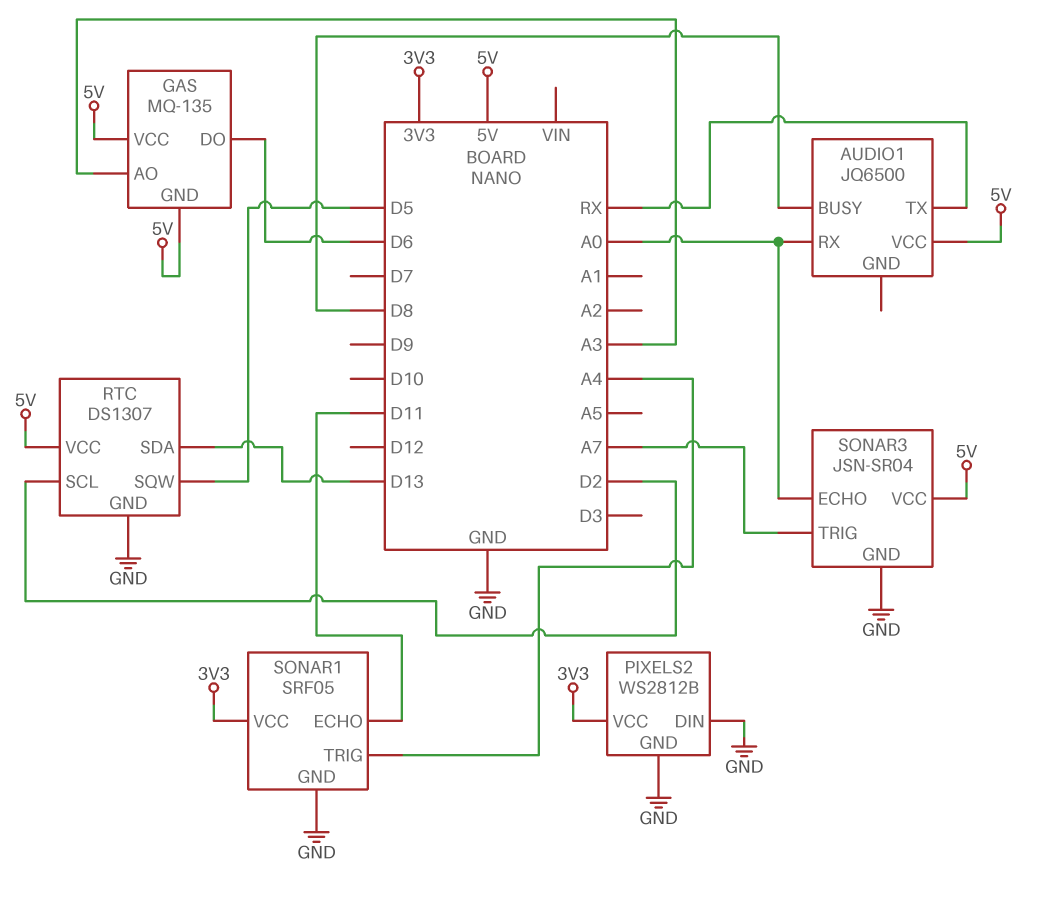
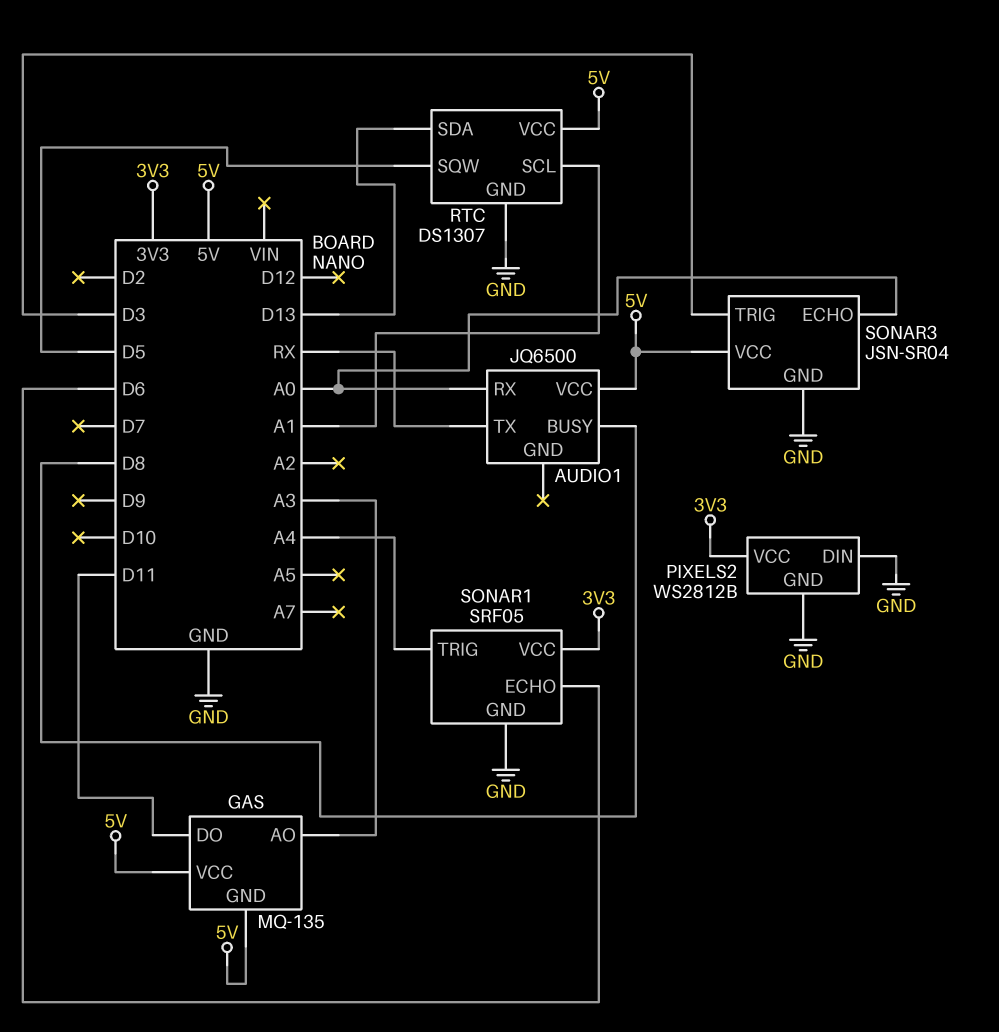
GAS pin DO: D6 -> D11
RTC pin SCL: D2 -> A1
SONAR1 pin ECHO: D11 -> D6
SONAR3 pin TRIG: A7 -> D3

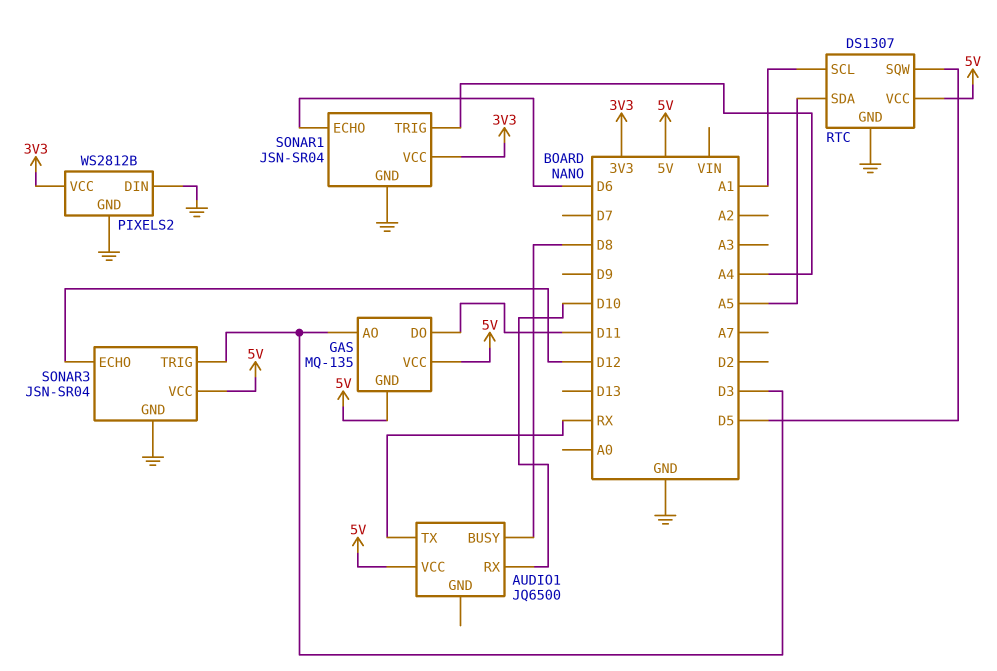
AUDIO1 pin RX: A0 -> D10
GAS pin AO: A3 -> D3
RTC pin SDA: D13 -> A5
SONAR1: SRF05 -> JSN-SR04
SONAR3 pin ECHO: A0 -> D12

